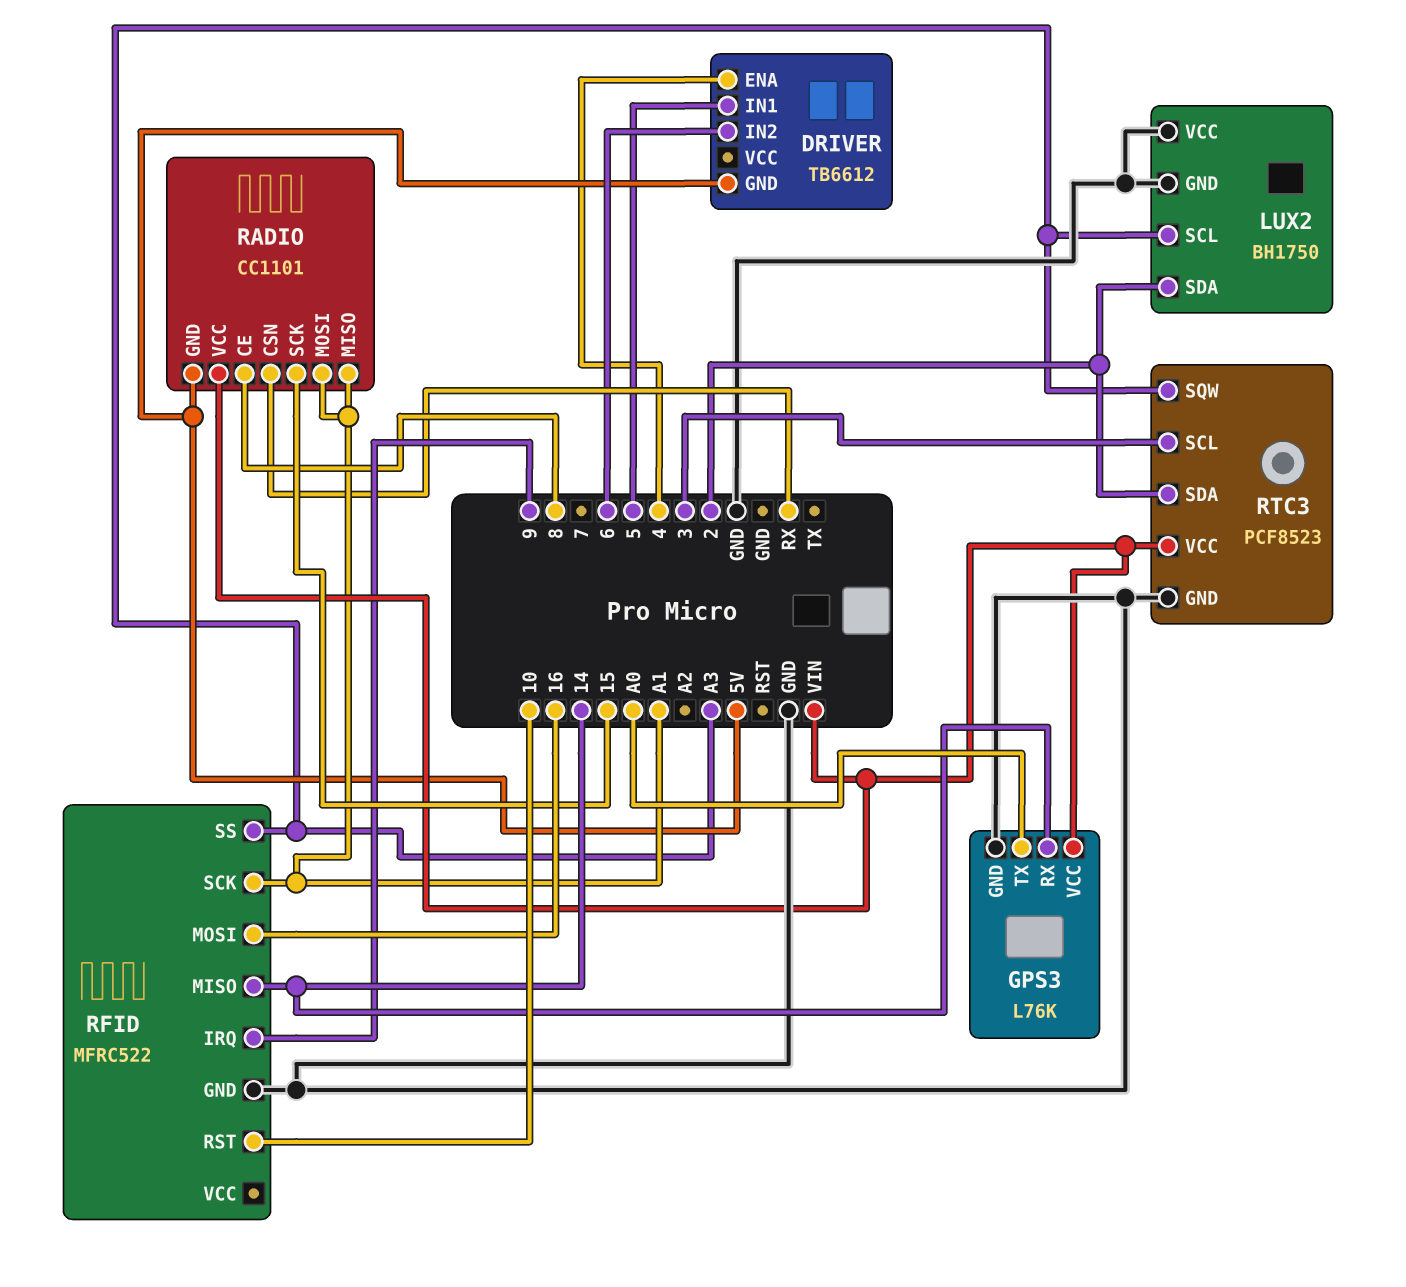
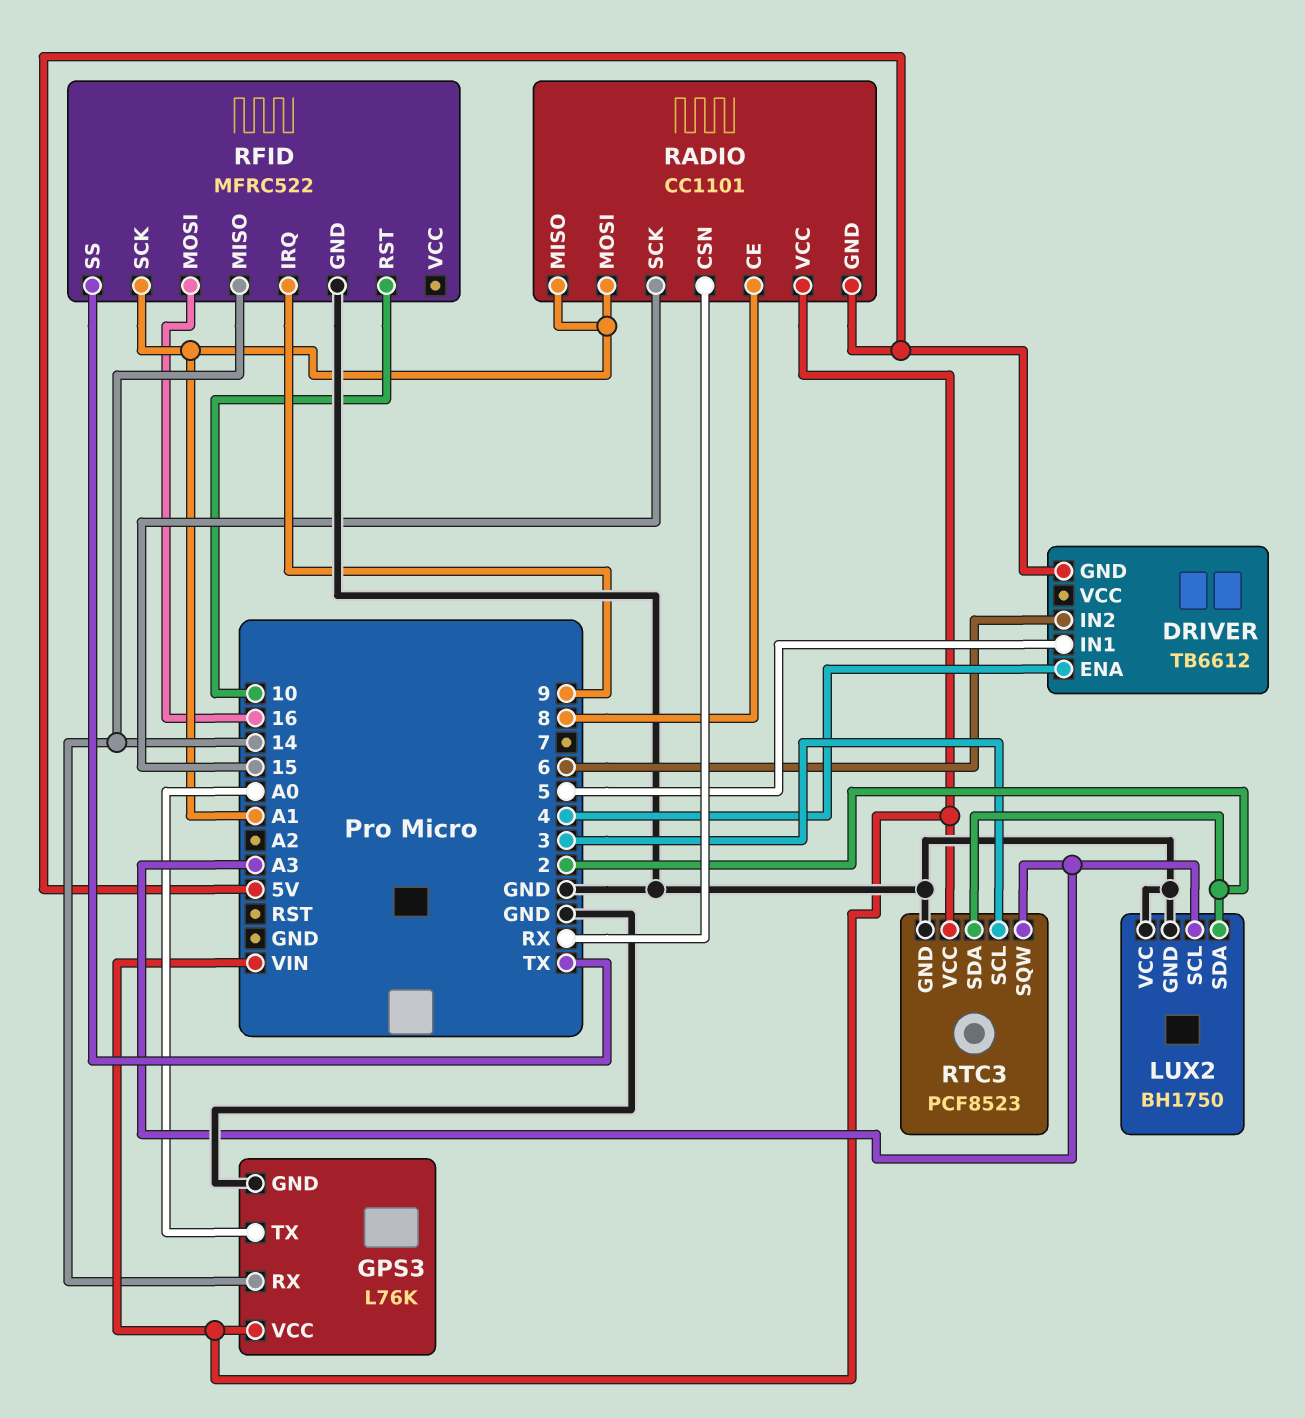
RFID pin SS: A3 -> TX

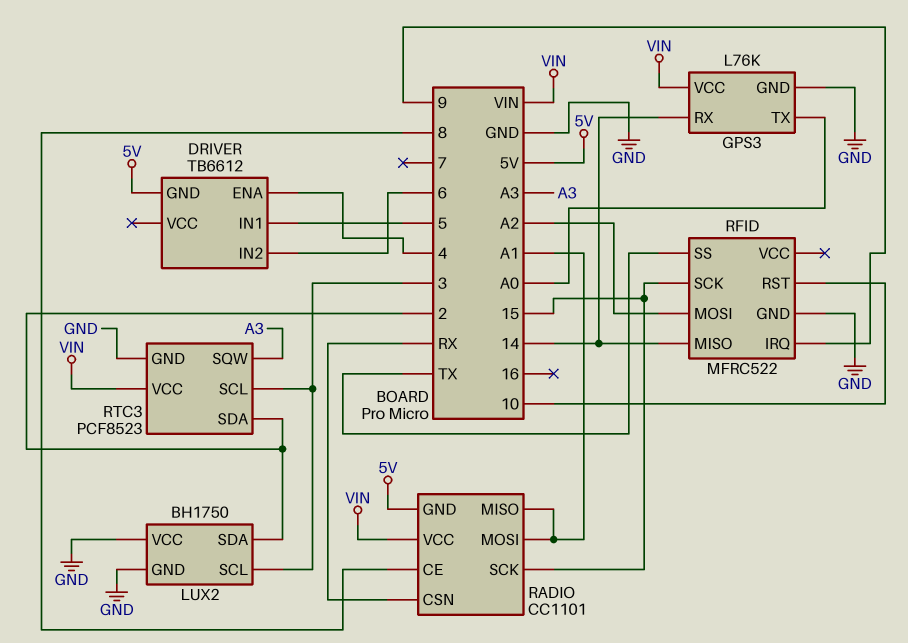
LUX2 pin SCL: A3 -> 3
RFID pin MOSI: 16 -> A2
RFID pin SCK: A1 -> 15

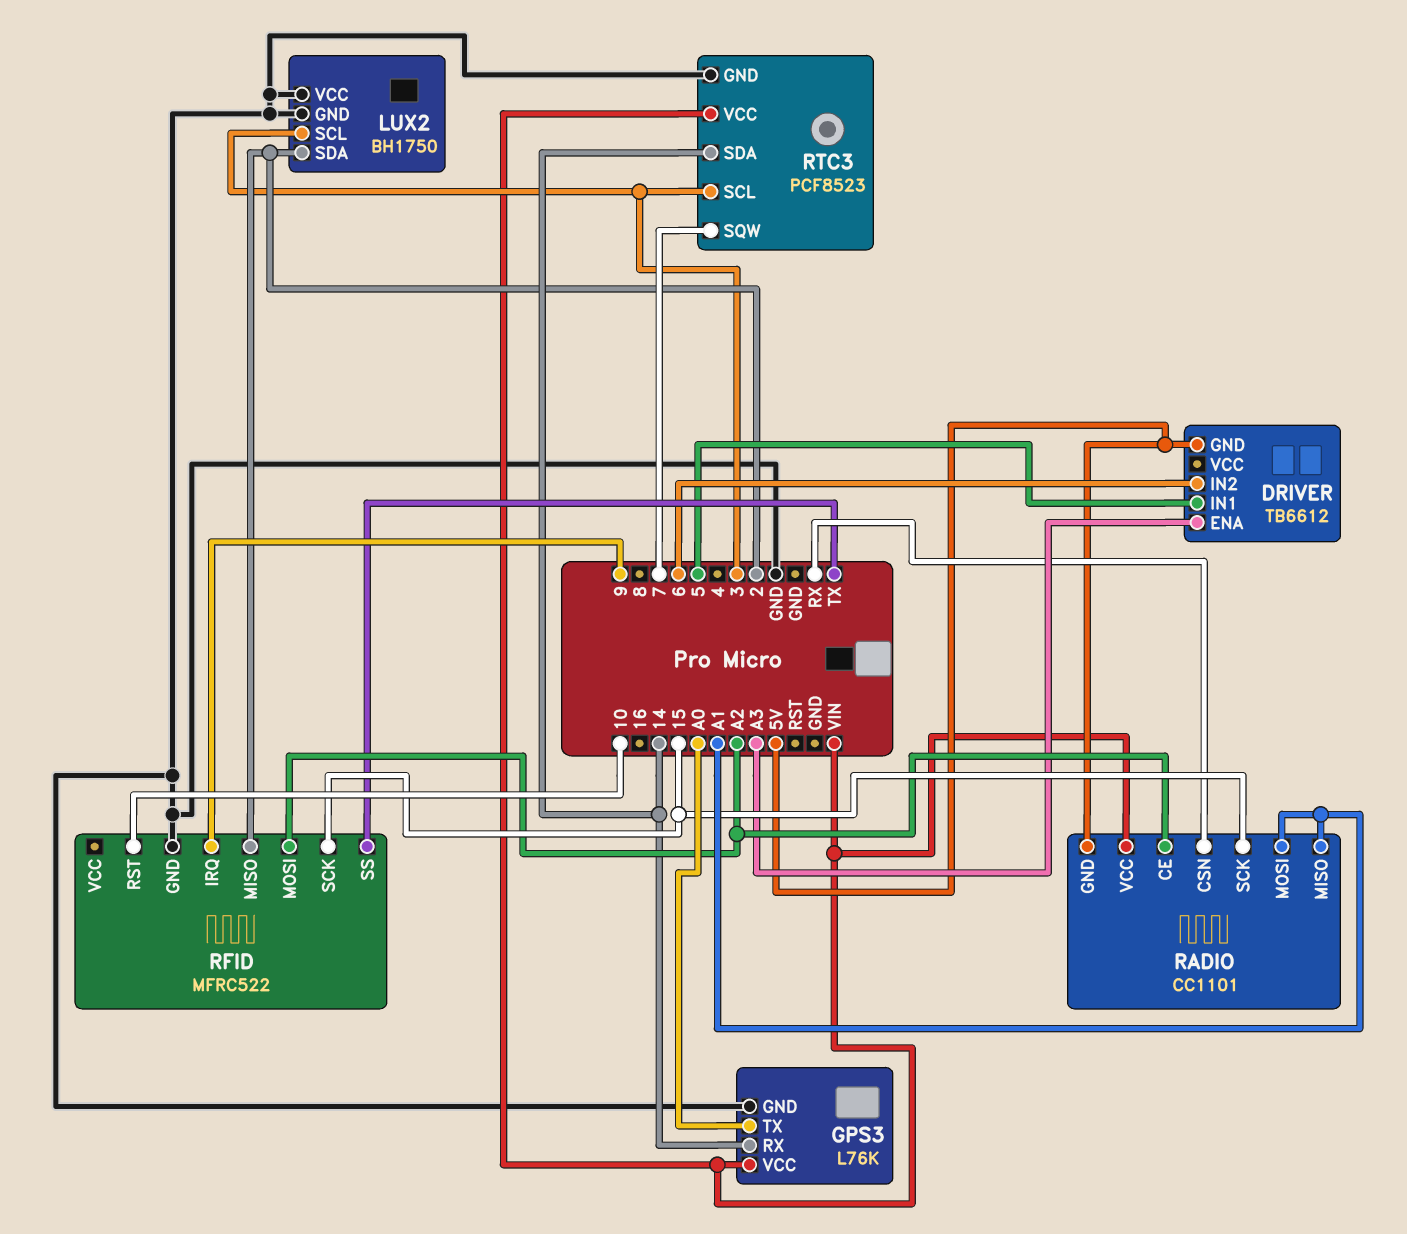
DRIVER pin ENA: 4 -> A3
RADIO pin CE: 8 -> A2
RFID pin MISO: 14 -> 2
RTC3 pin SDA: 2 -> 14
RTC3 pin SQW: A3 -> 7

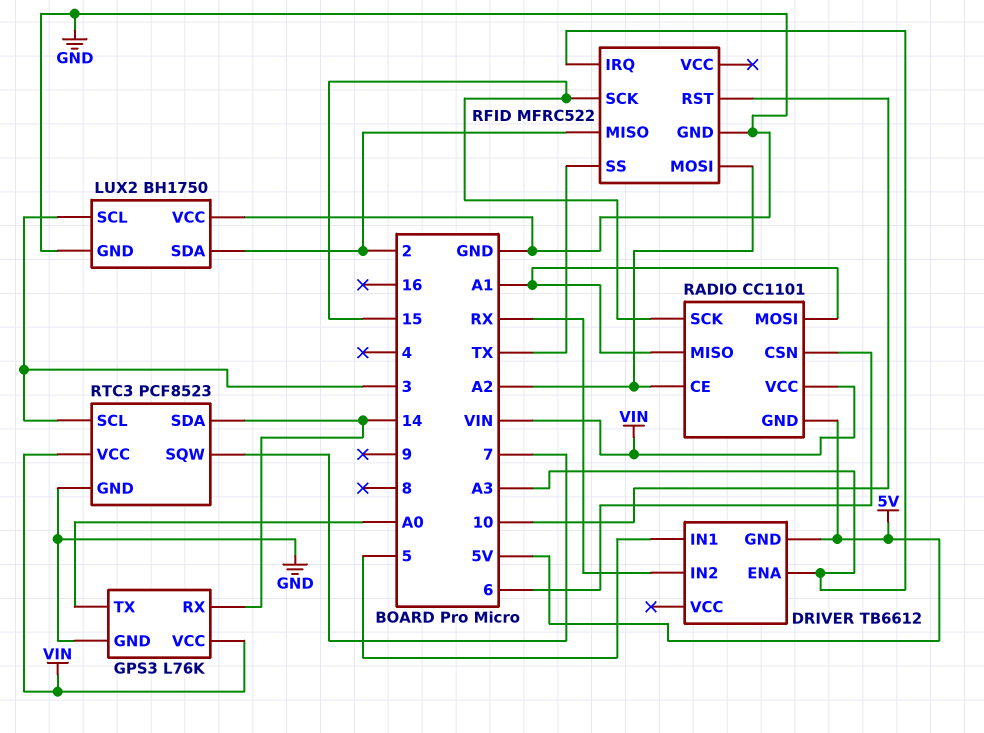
DRIVER pin IN2: 6 -> RX
RADIO pin CSN: RX -> 6
RFID pin IRQ: 9 -> A3

